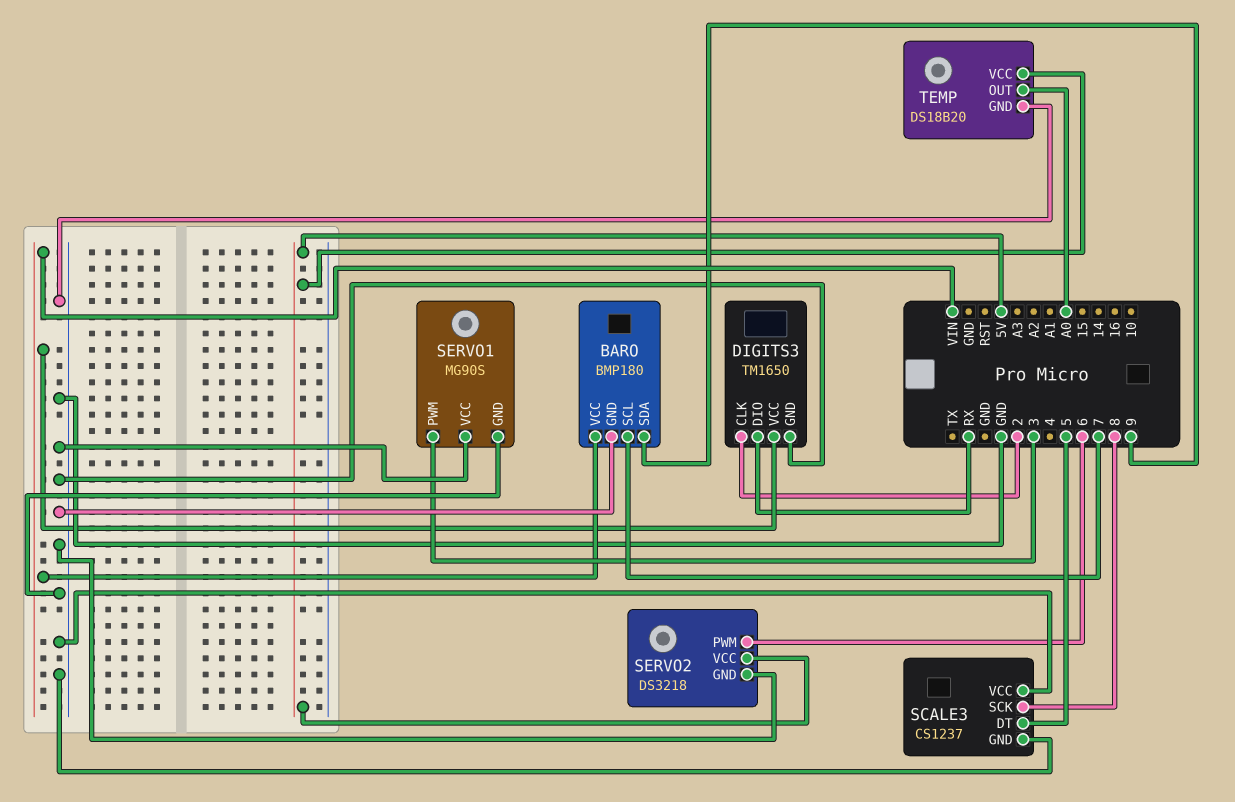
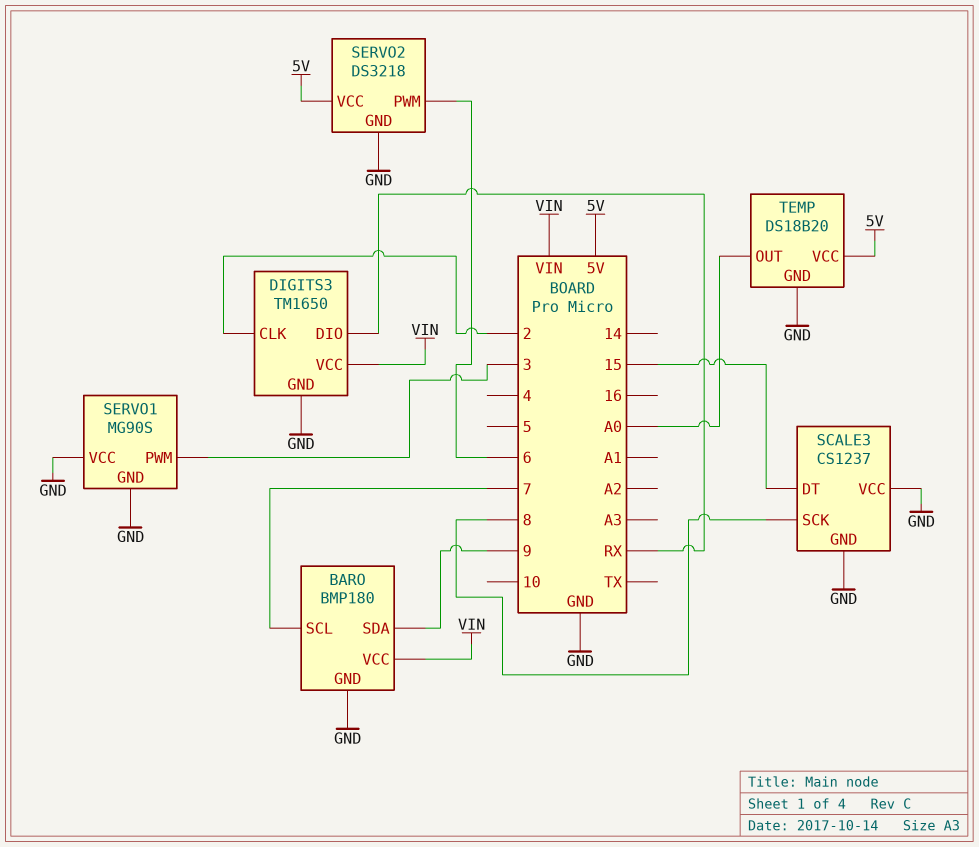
SCALE3 pin DT: 5 -> 15

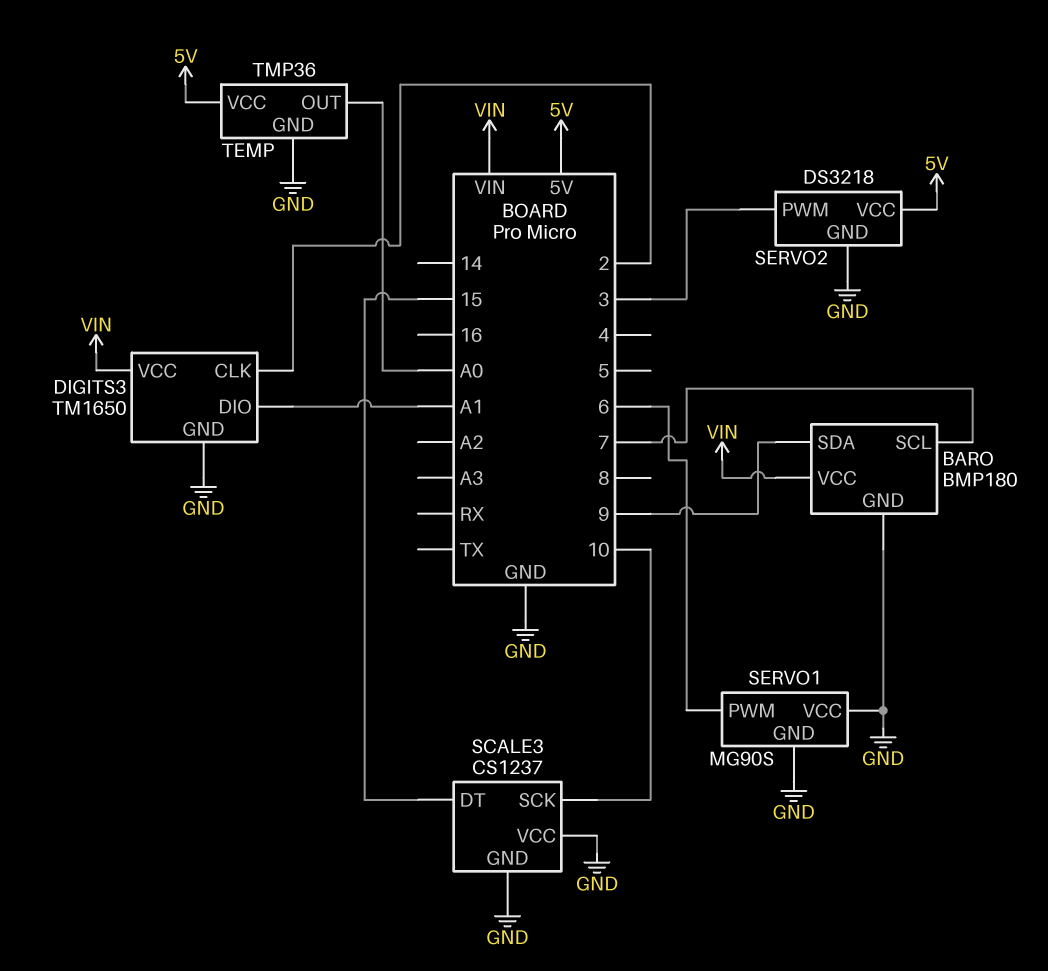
DIGITS3 pin DIO: RX -> A1
SCALE3 pin SCK: 8 -> 10
SERVO1 pin PWM: 3 -> 6
SERVO2 pin PWM: 6 -> 3
TEMP: DS18B20 -> TMP36

